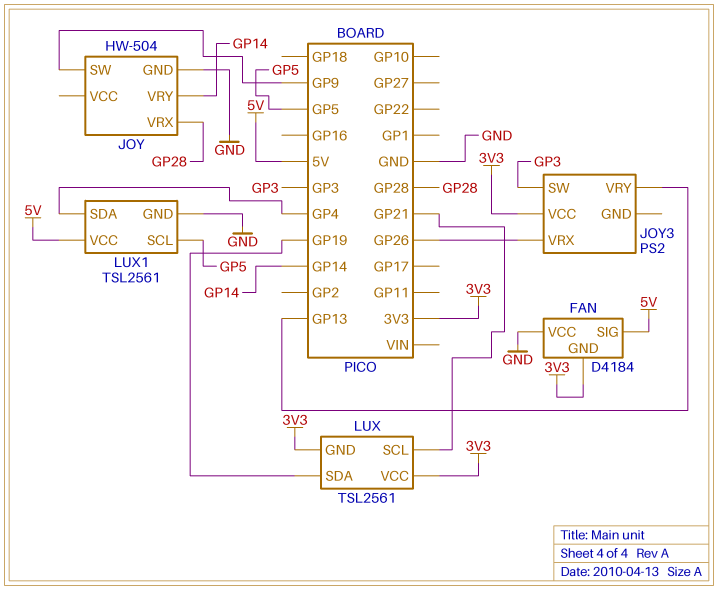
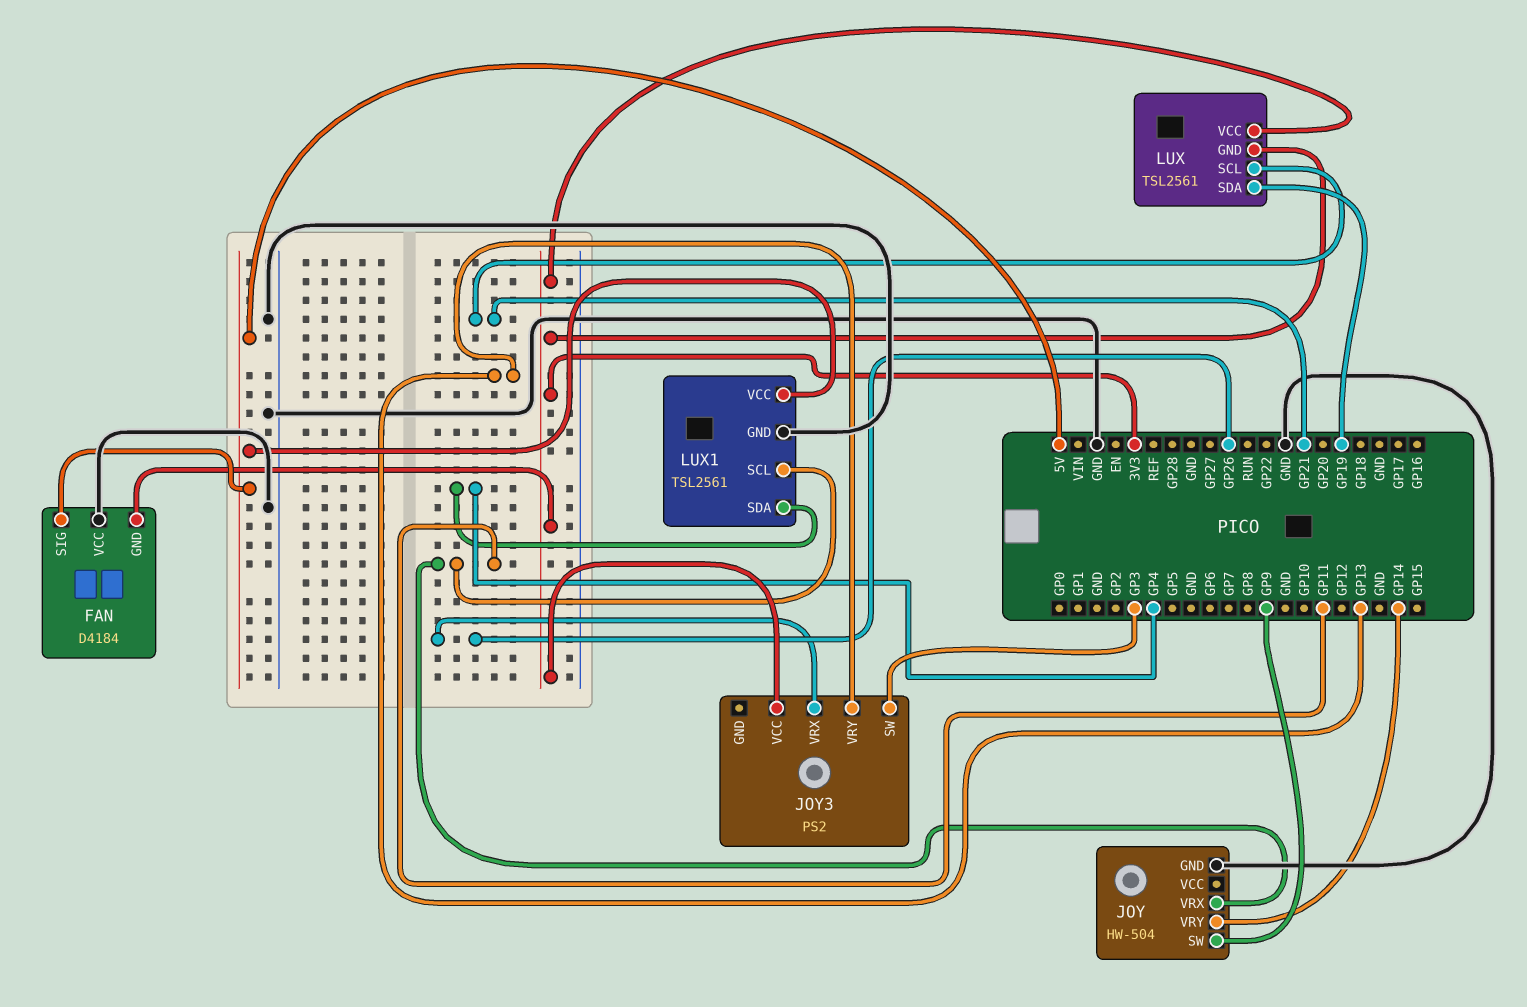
JOY pin VRX: GP28 -> GP11
LUX1 pin SCL: GP5 -> GP11

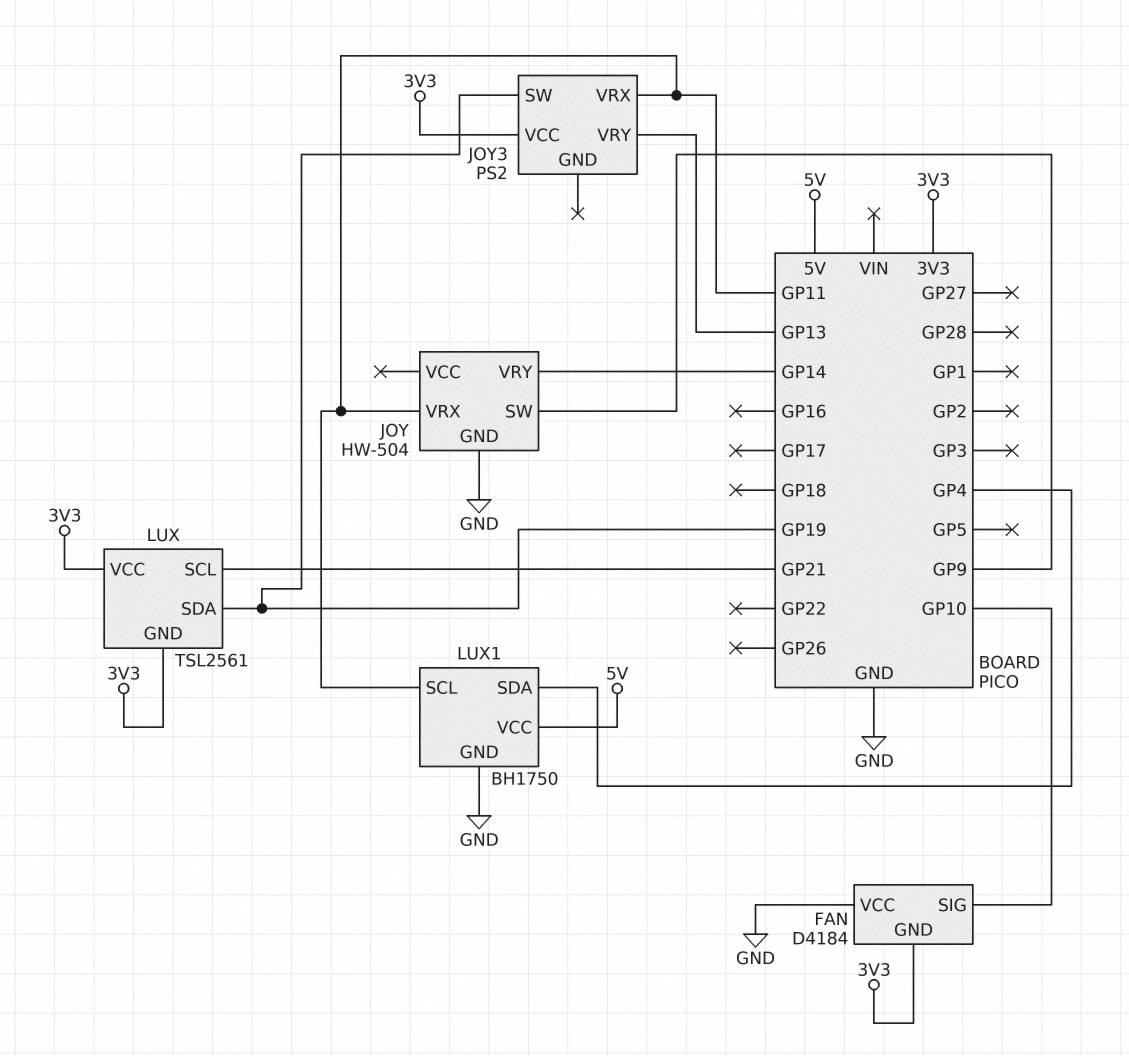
FAN pin SIG: 5V -> GP10
JOY3 pin SW: GP3 -> GP19
JOY3 pin VRX: GP26 -> GP11
LUX1: TSL2561 -> BH1750

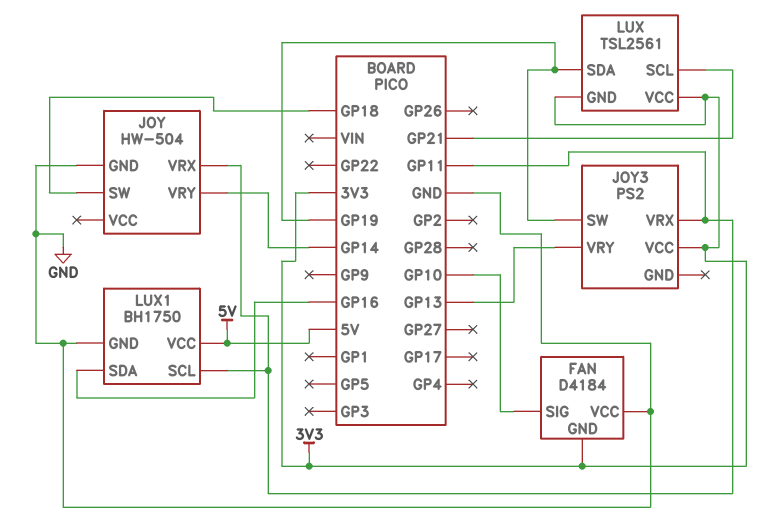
JOY pin SW: GP9 -> GP18
LUX1 pin SDA: GP4 -> GP16

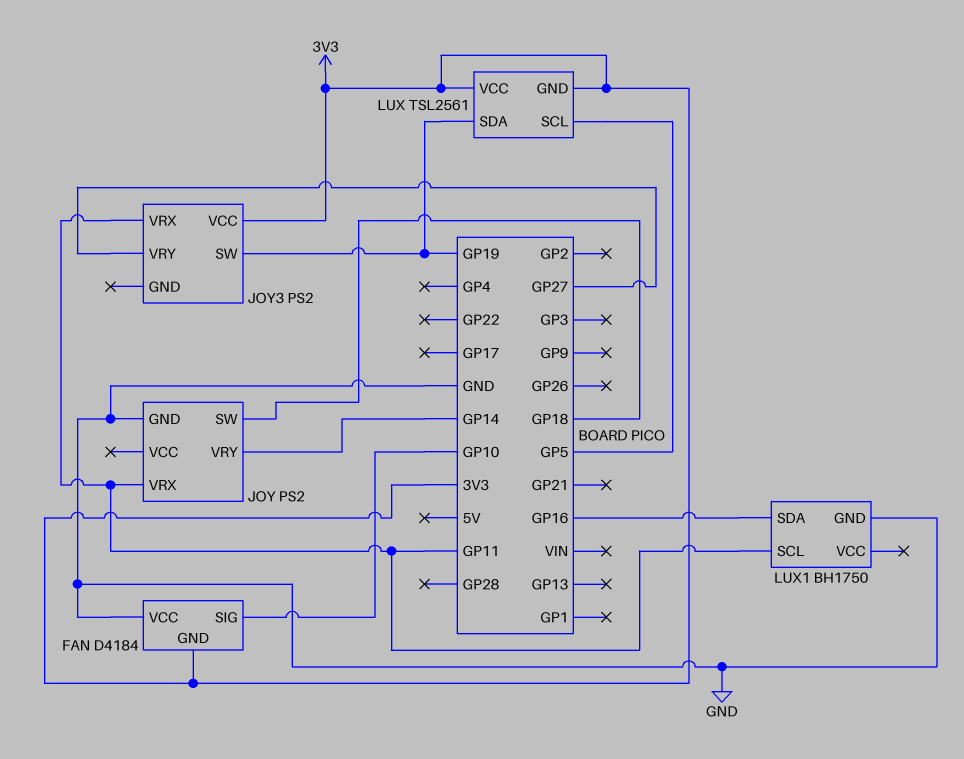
JOY: HW-504 -> PS2
JOY3 pin VRY: GP13 -> GP27
LUX pin SCL: GP21 -> GP5
LUX1 pin VCC: 5V -> none

